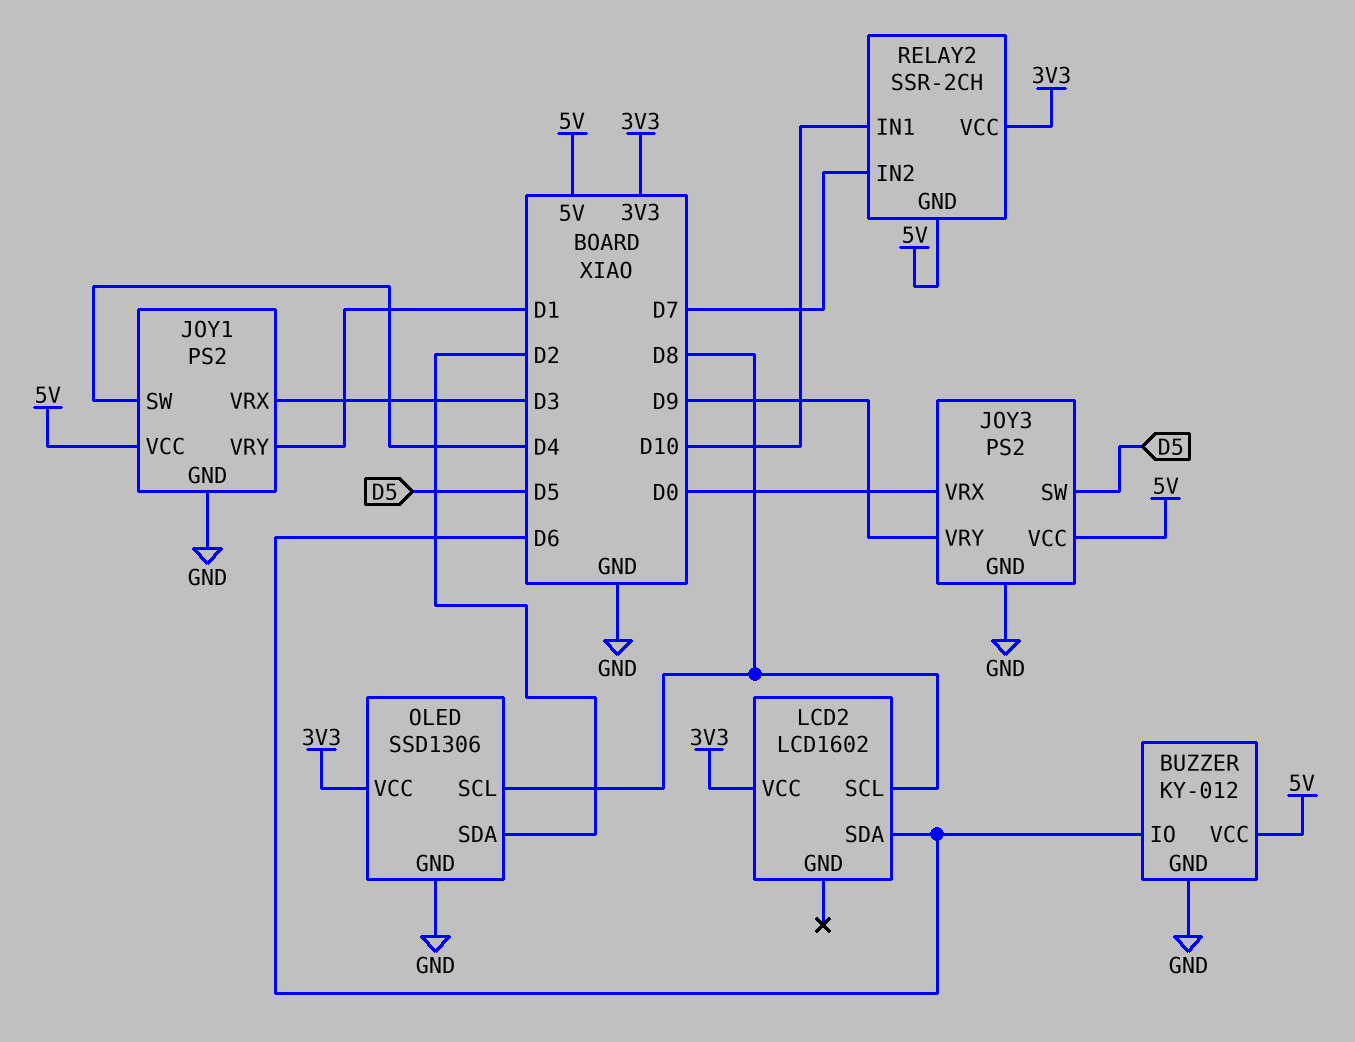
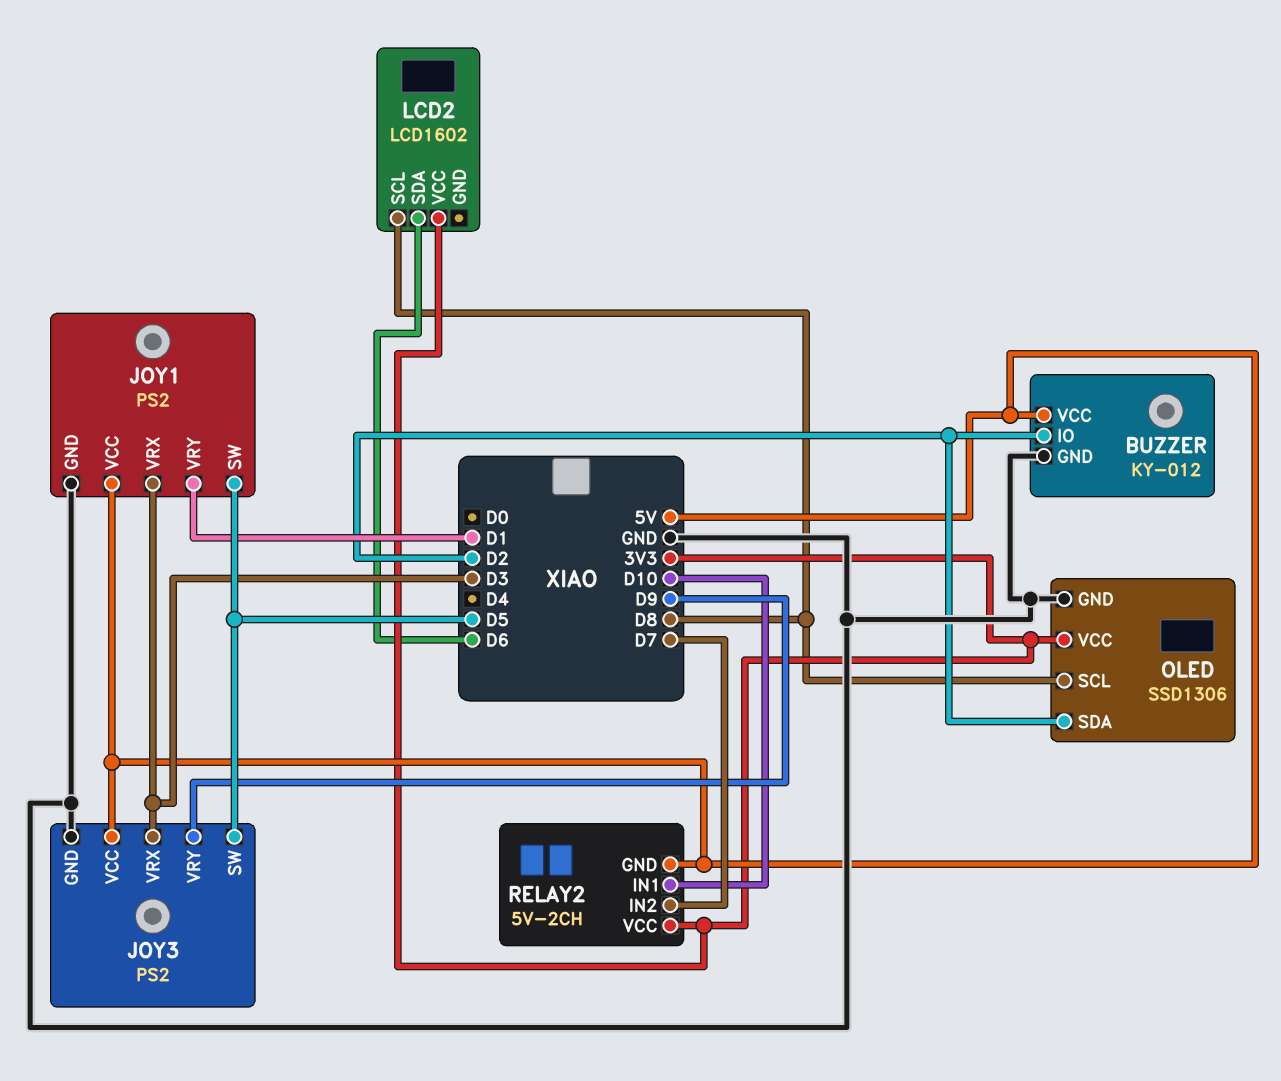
BUZZER pin IO: D6 -> D2
JOY1 pin SW: D4 -> D5
JOY3 pin VRX: D0 -> D3
RELAY2: SSR-2CH -> 5V-2CH

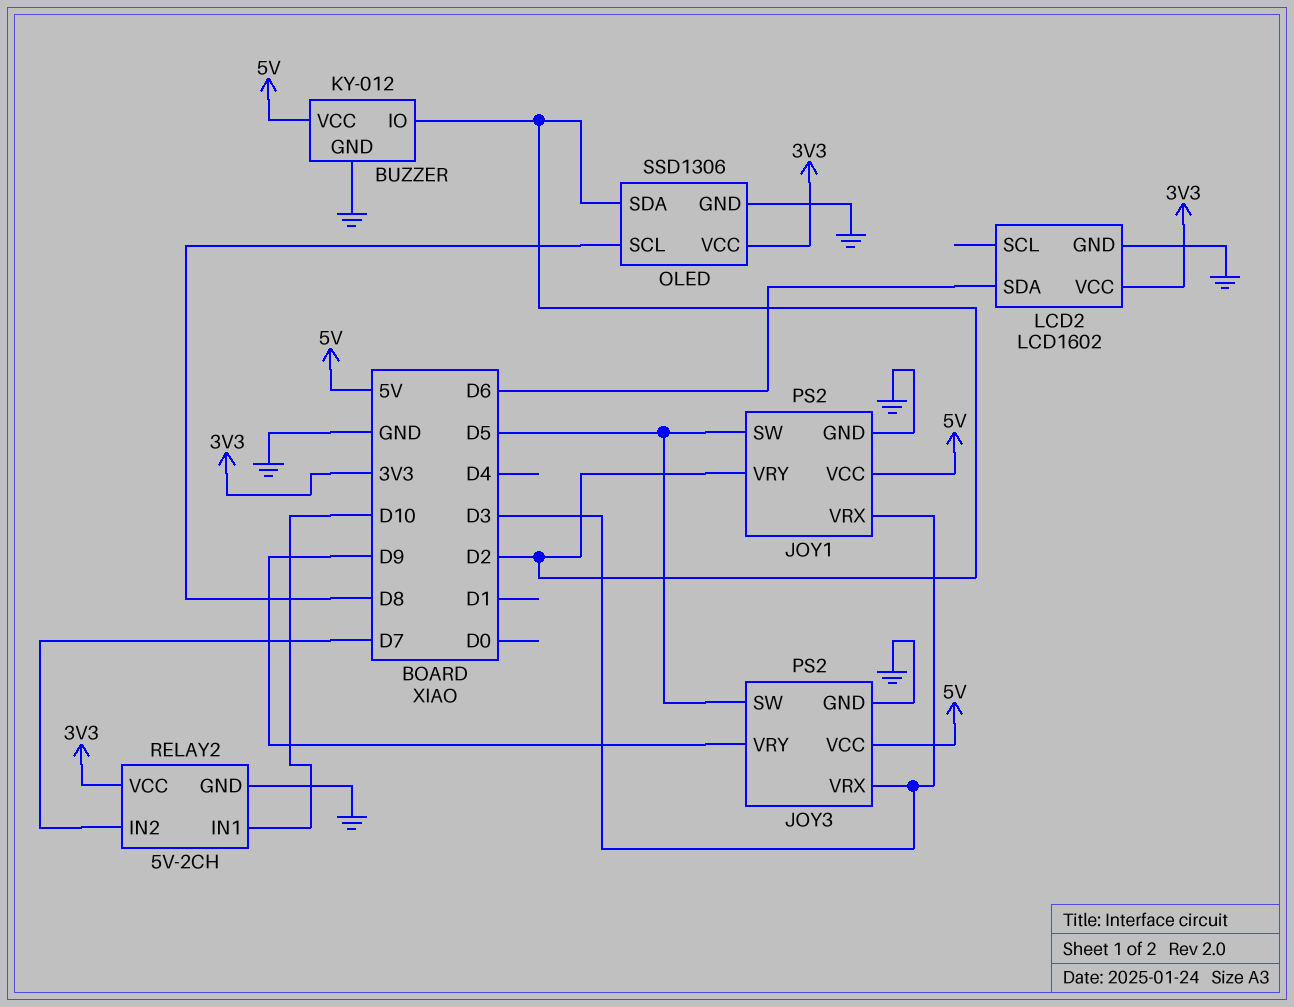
JOY1 pin VRY: D1 -> D2
LCD2 pin GND: none -> GND
LCD2 pin SCL: D8 -> none
RELAY2 pin GND: 5V -> GND

